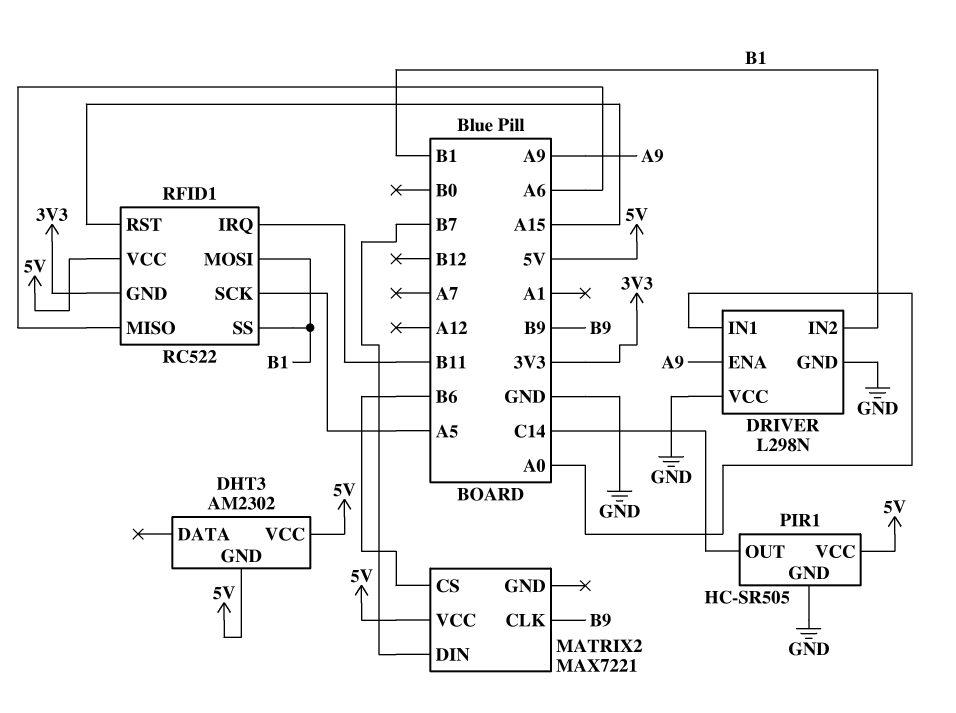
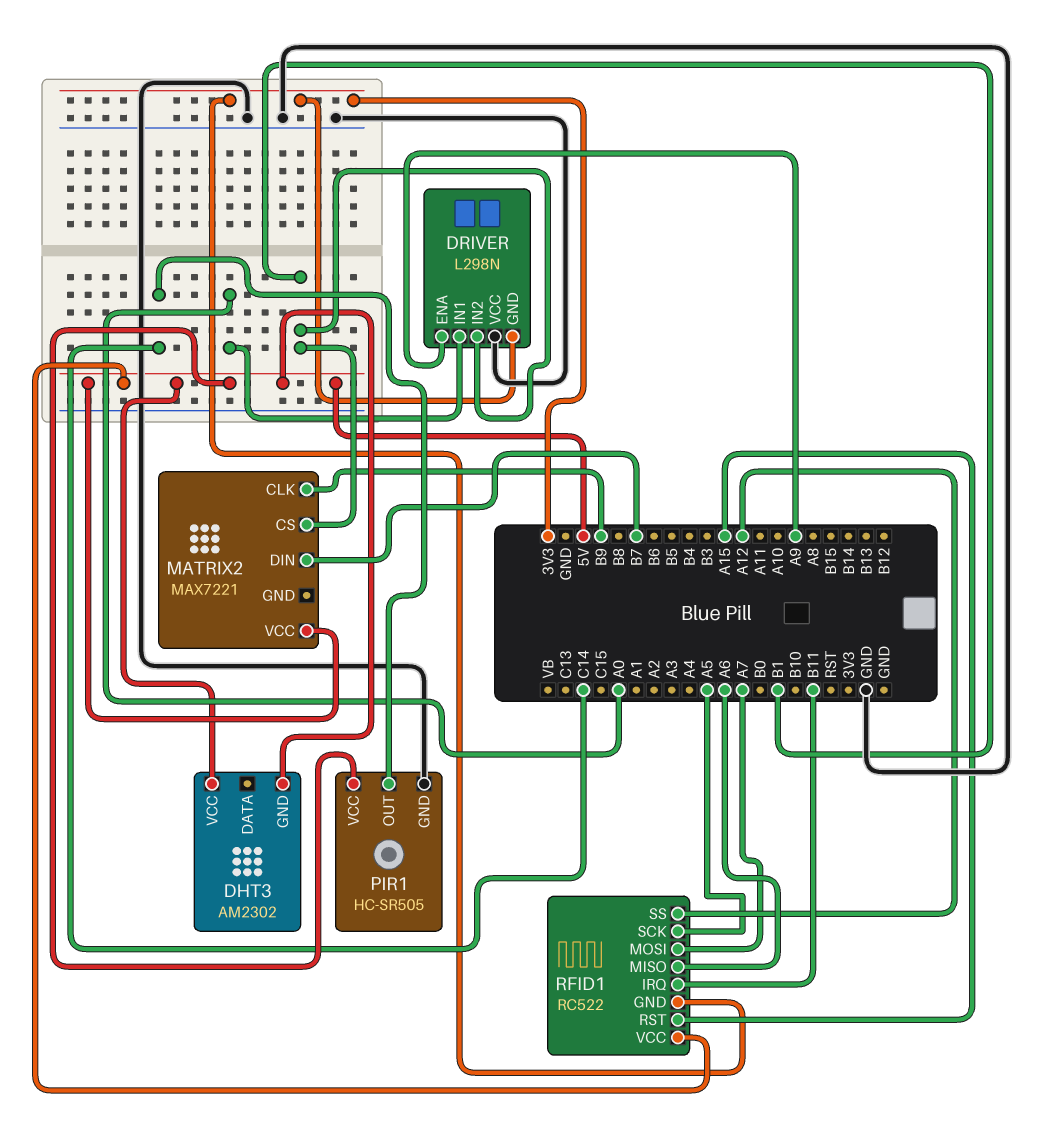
DRIVER pin GND: GND -> 3V3
MATRIX2 pin CS: B6 -> B1
RFID1 pin MOSI: B1 -> A7
RFID1 pin SS: B1 -> A12

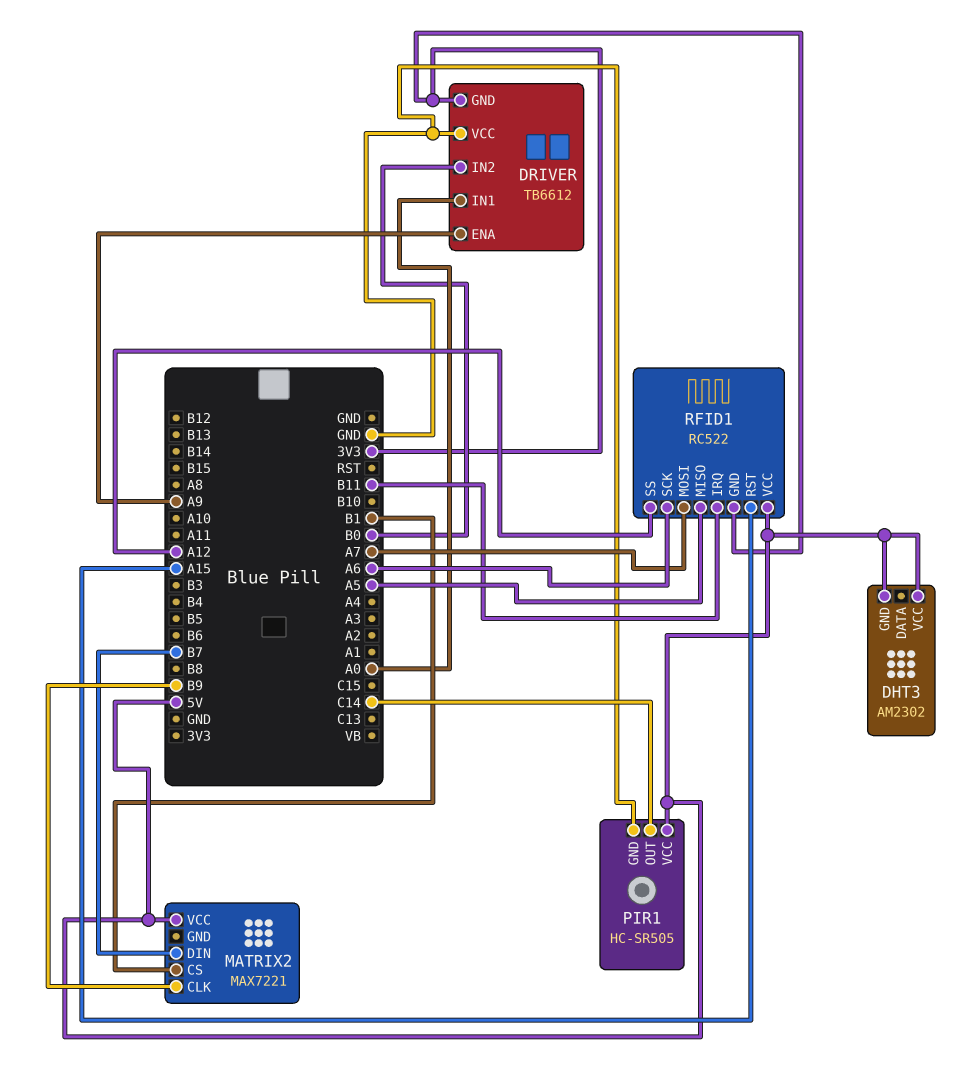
DRIVER: L298N -> TB6612
DRIVER pin IN2: B1 -> B0
RFID1 pin MISO: A6 -> A5
RFID1 pin SCK: A5 -> A6

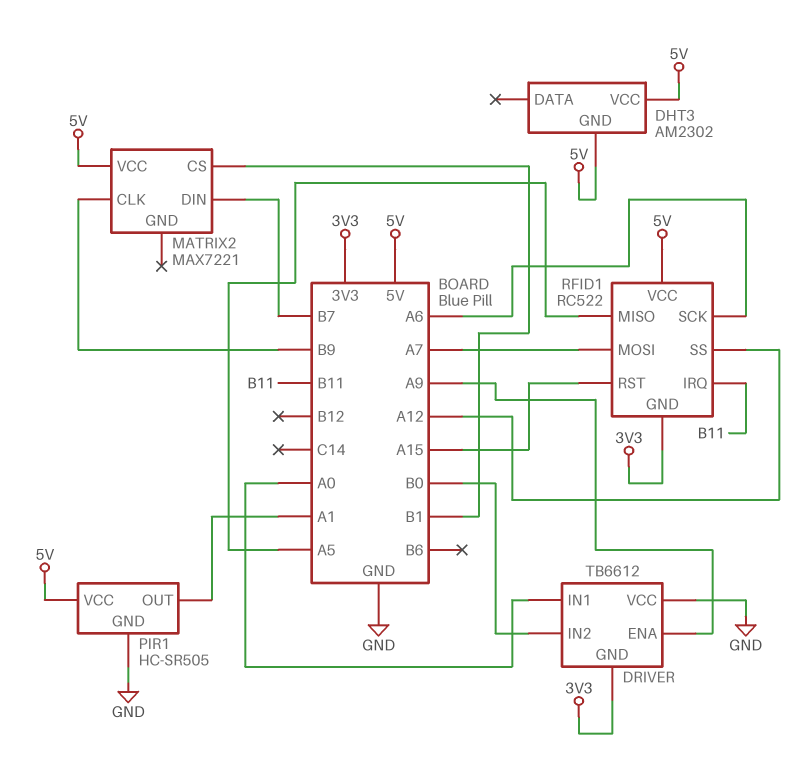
PIR1 pin OUT: C14 -> A1

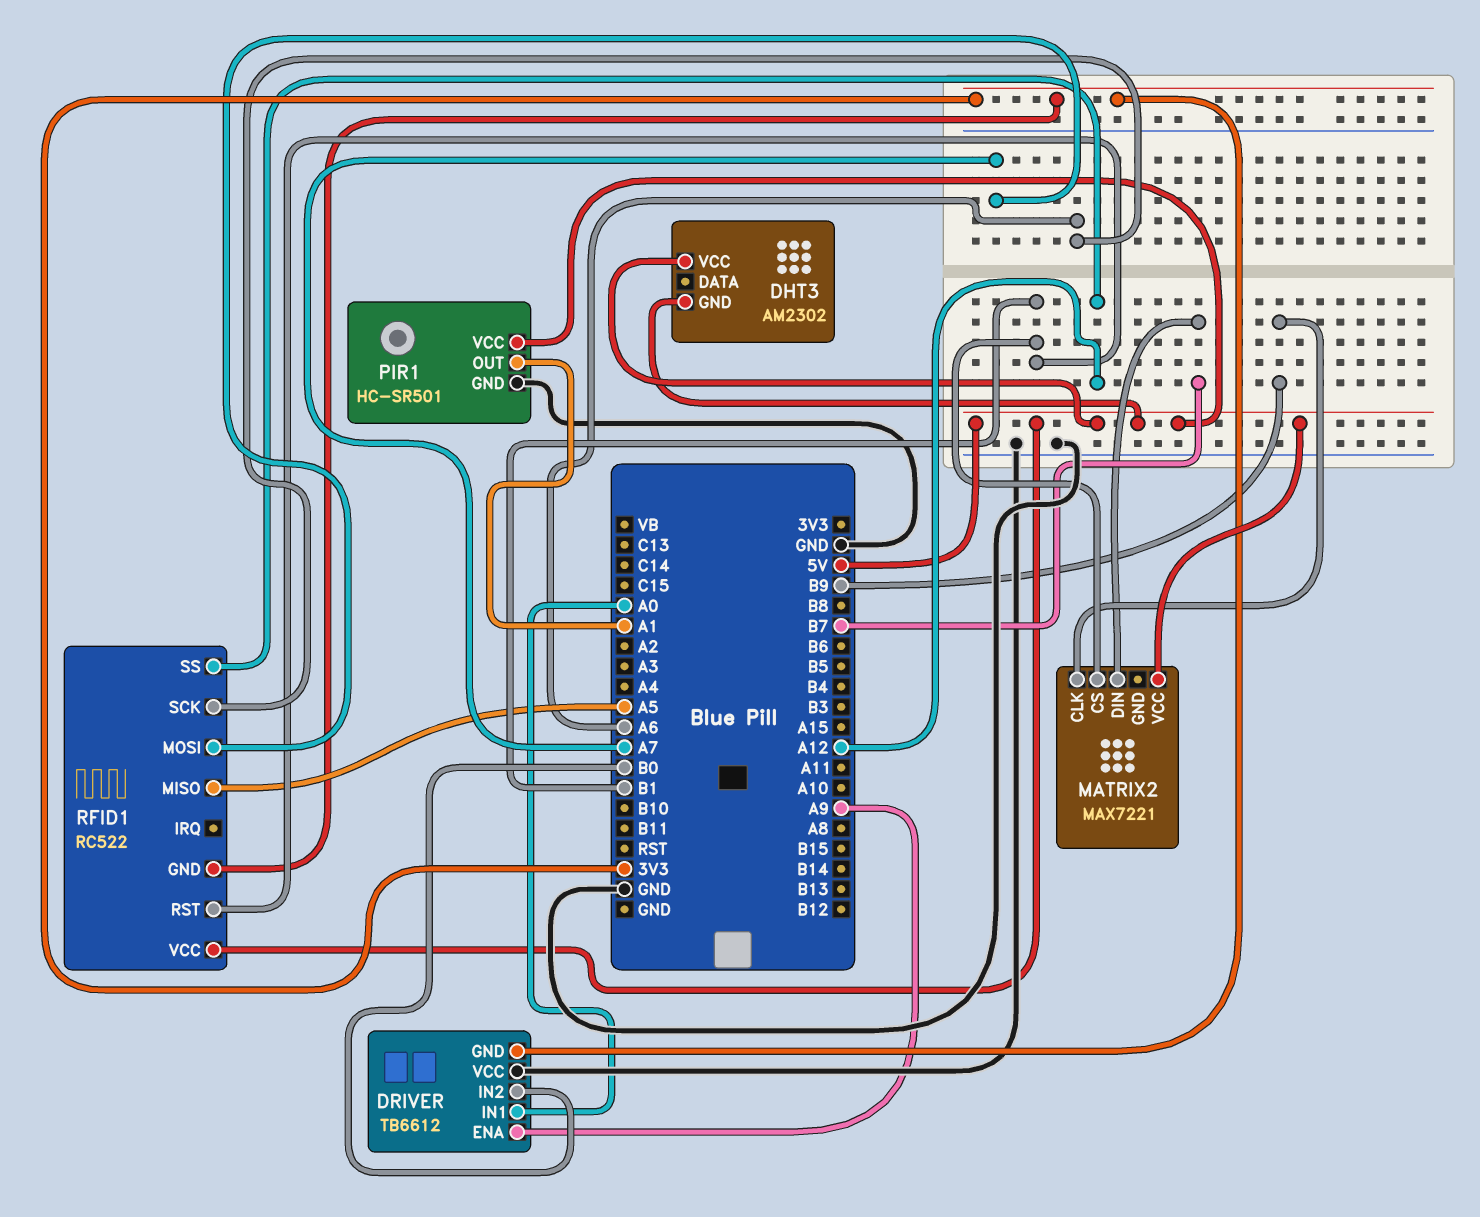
PIR1: HC-SR505 -> HC-SR501
RFID1 pin IRQ: B11 -> none
RFID1 pin RST: A15 -> B1

